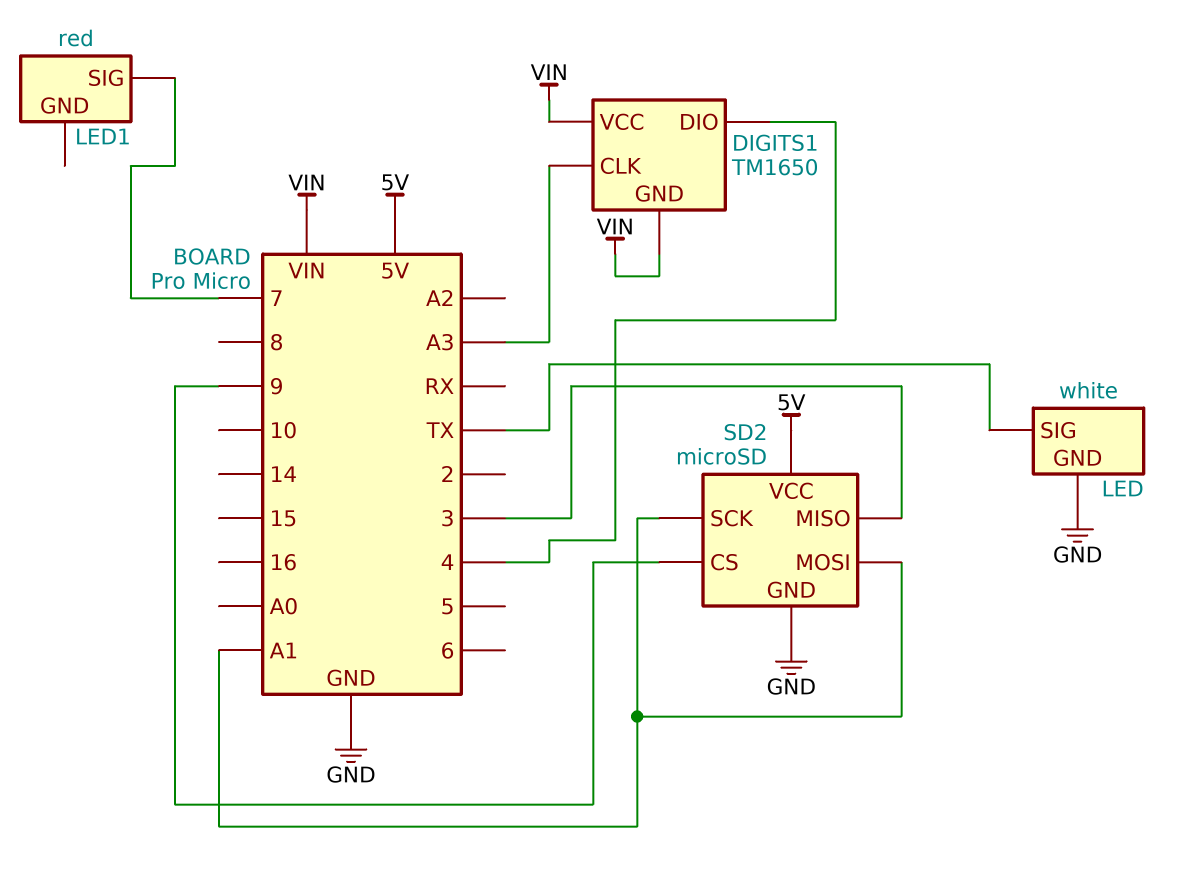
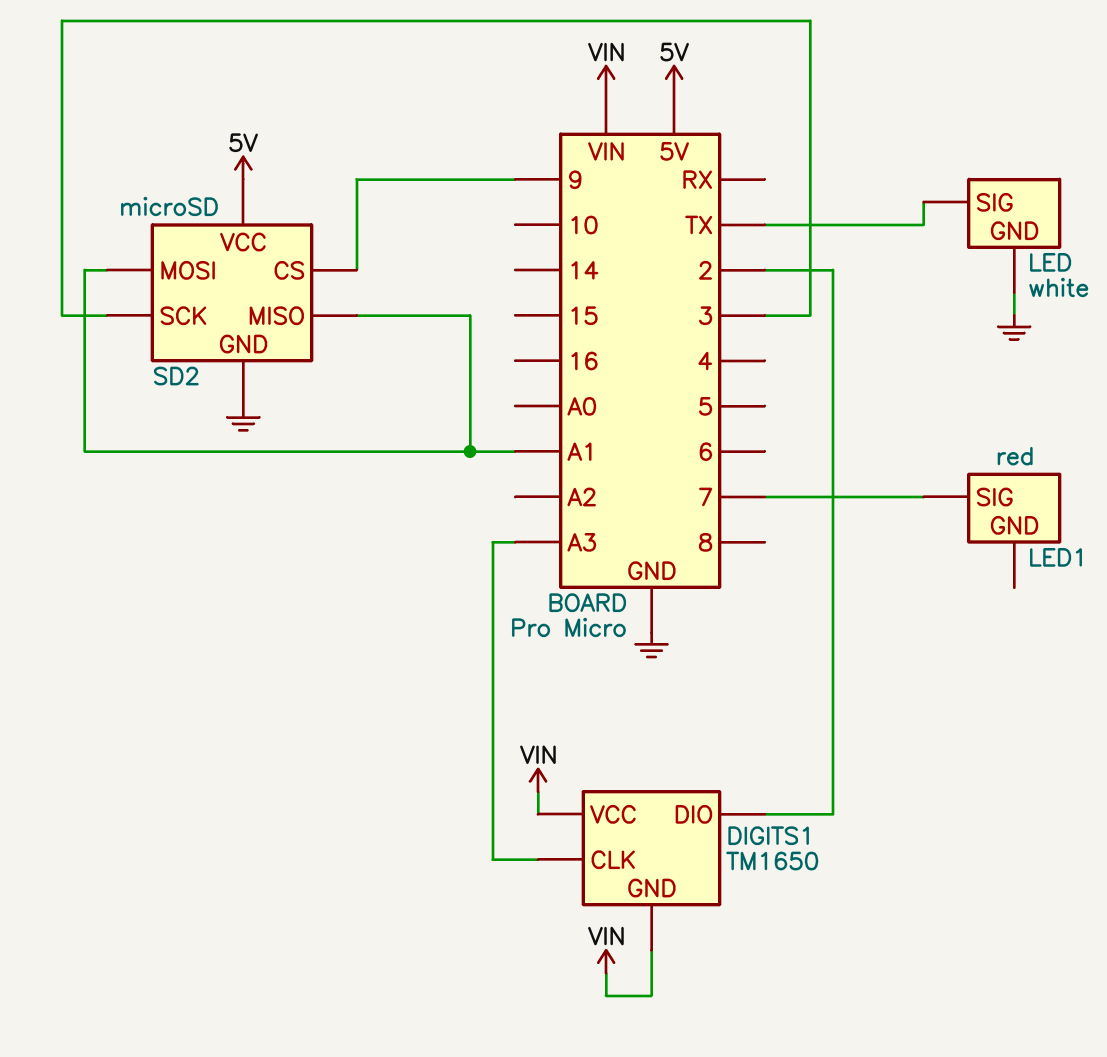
DIGITS1 pin DIO: 4 -> 2
SD2 pin MISO: 3 -> A1
SD2 pin SCK: A1 -> 3

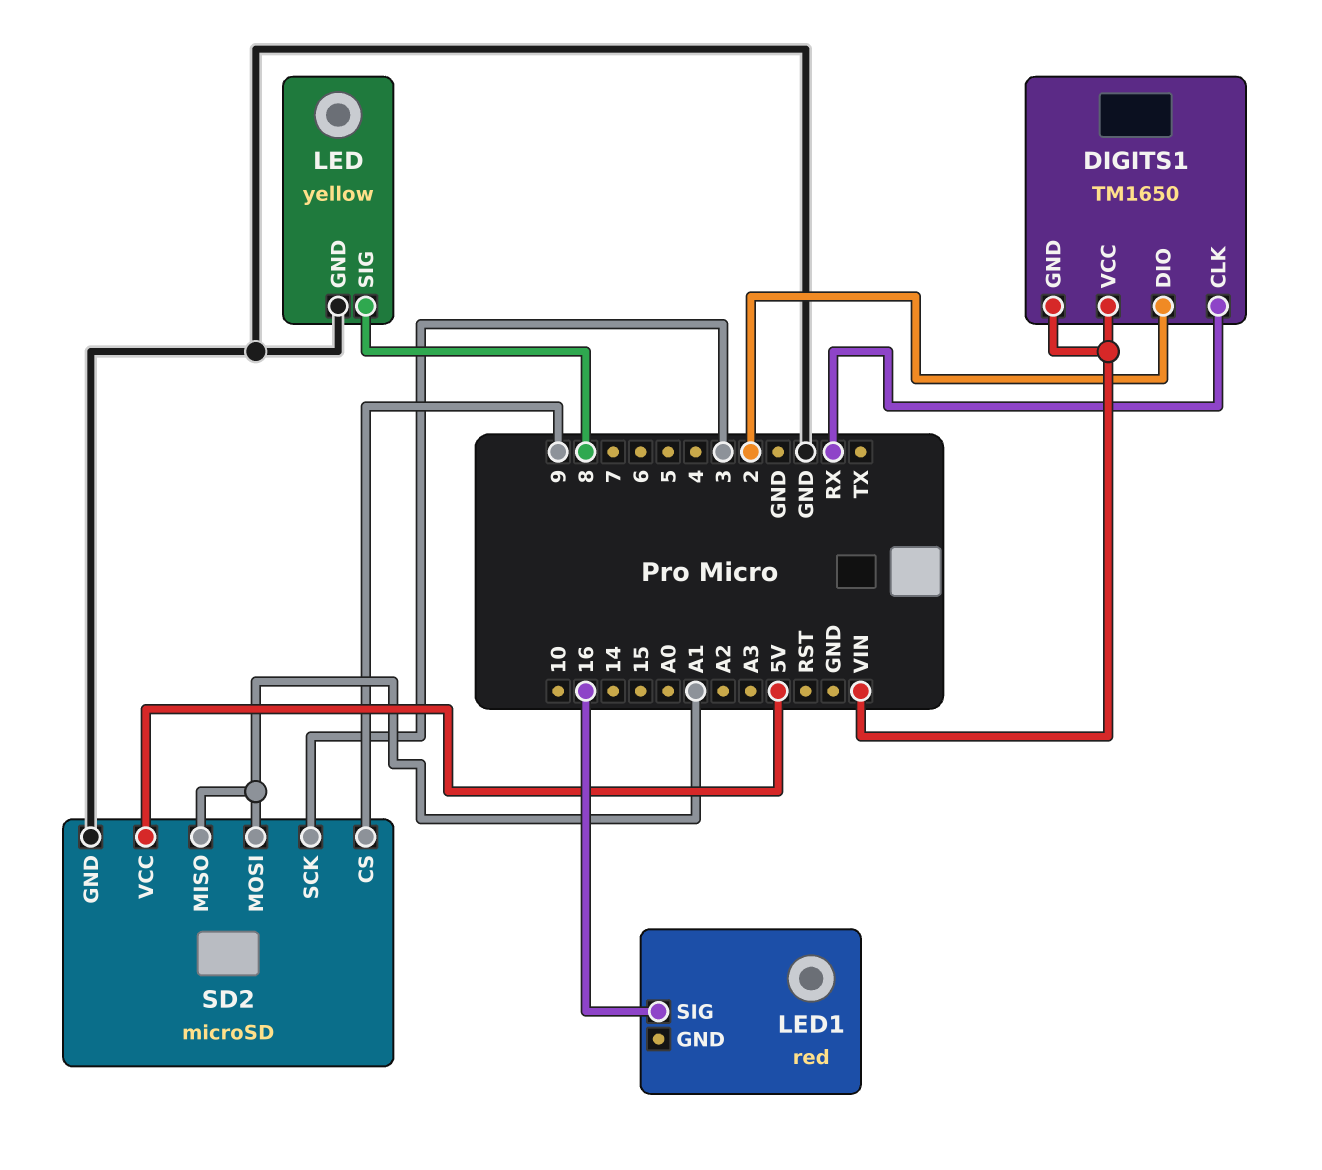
DIGITS1 pin CLK: A3 -> RX
LED: white -> yellow
LED pin SIG: TX -> 8
LED1 pin SIG: 7 -> 16

